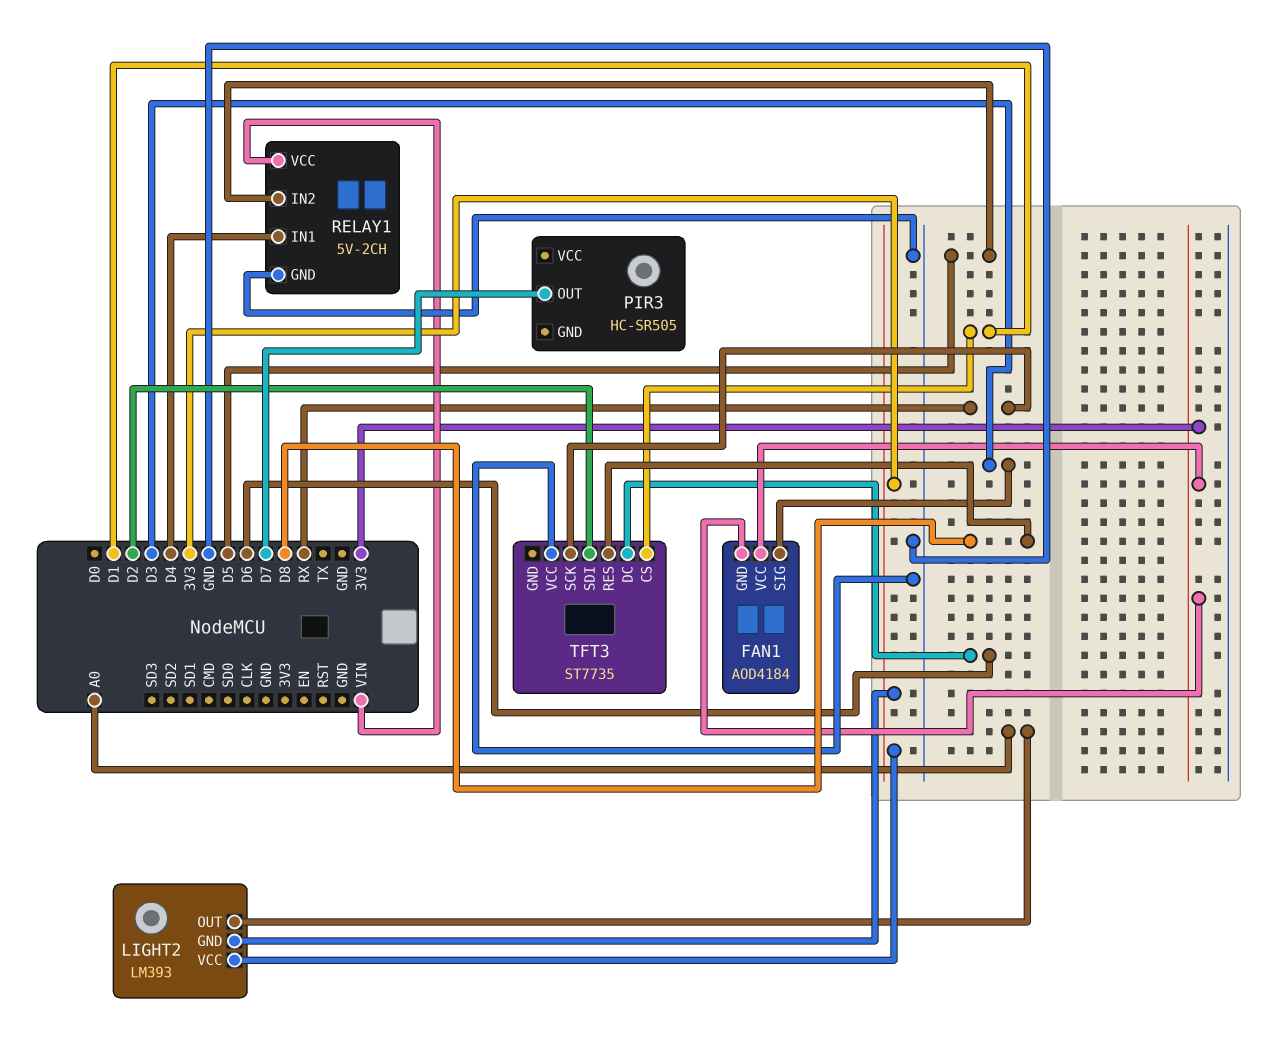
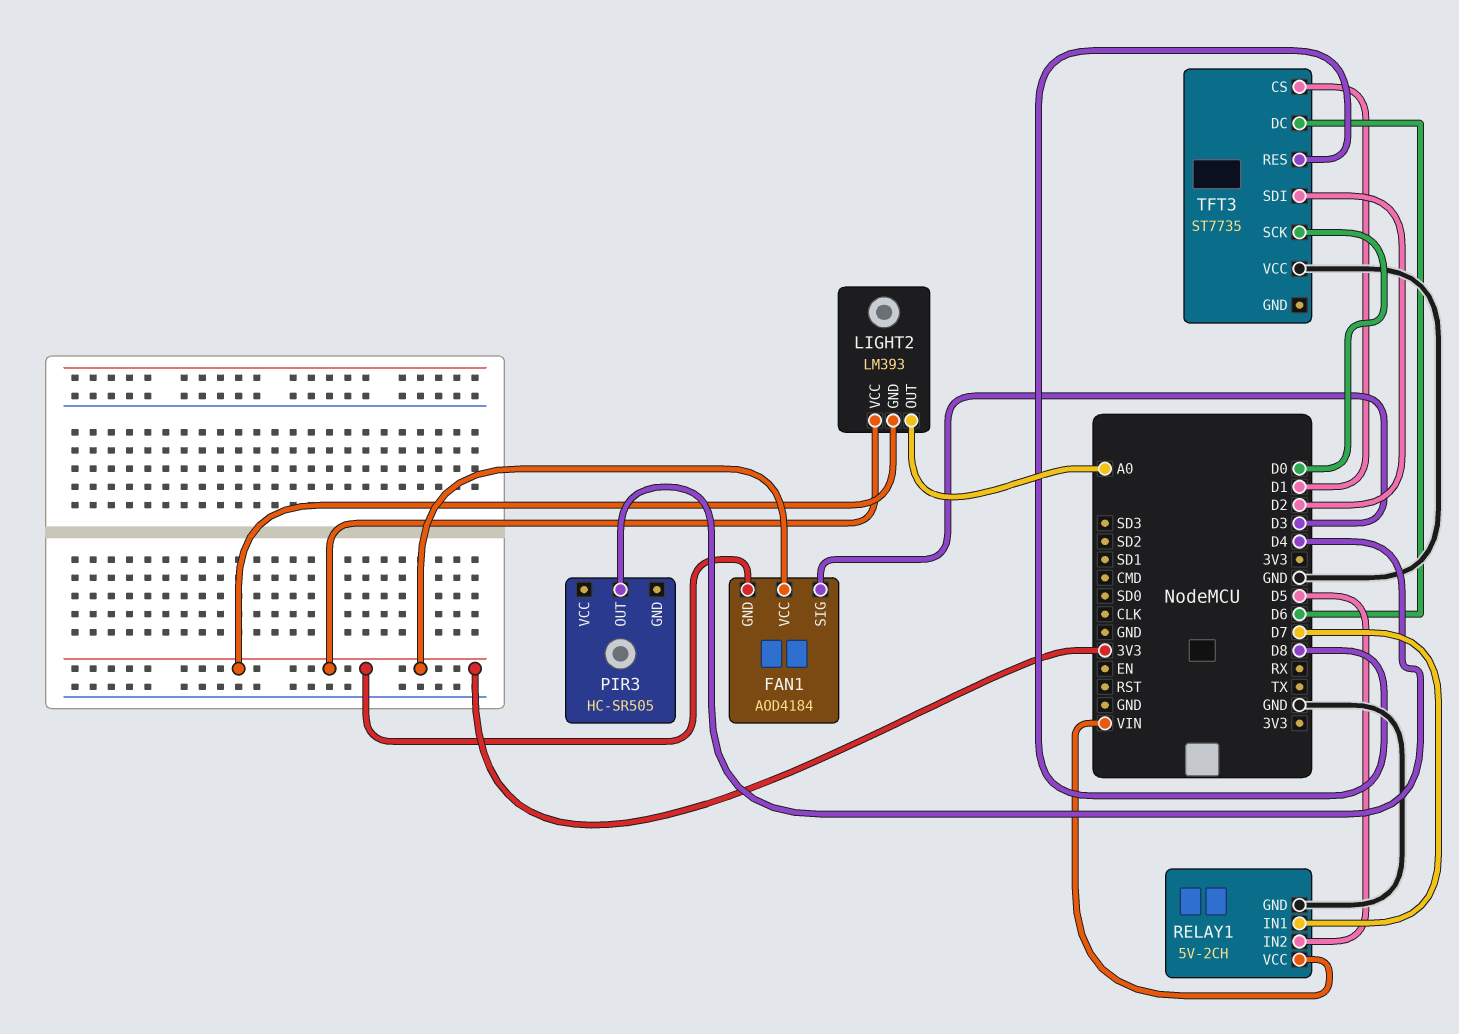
PIR3 pin OUT: D7 -> D4
RELAY1 pin IN1: D4 -> D7
TFT3 pin SCK: RX -> D0

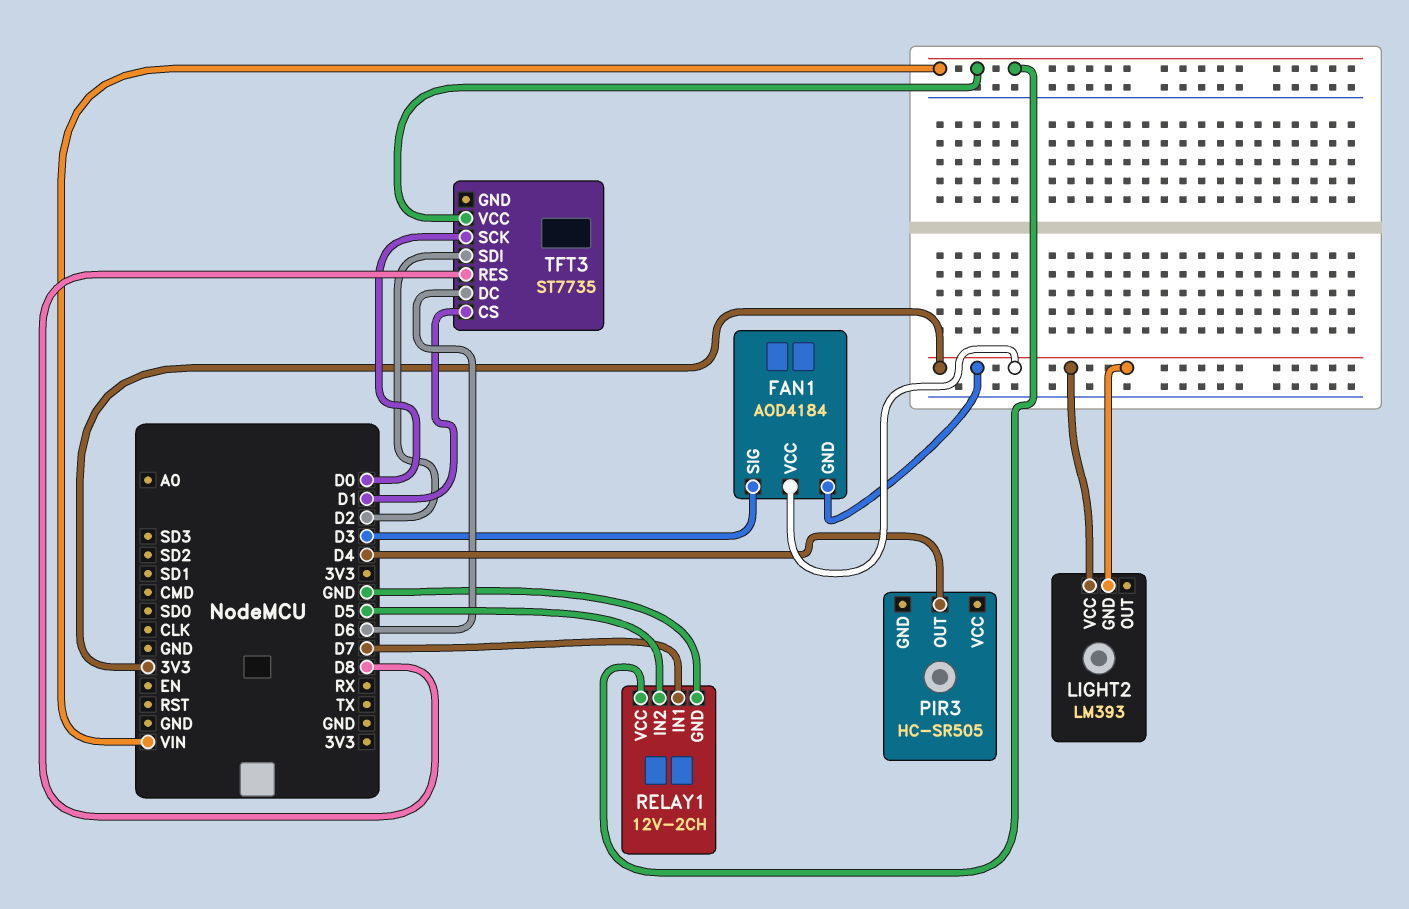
LIGHT2 pin OUT: A0 -> none
RELAY1: 5V-2CH -> 12V-2CH
TFT3 pin VCC: GND -> VIN

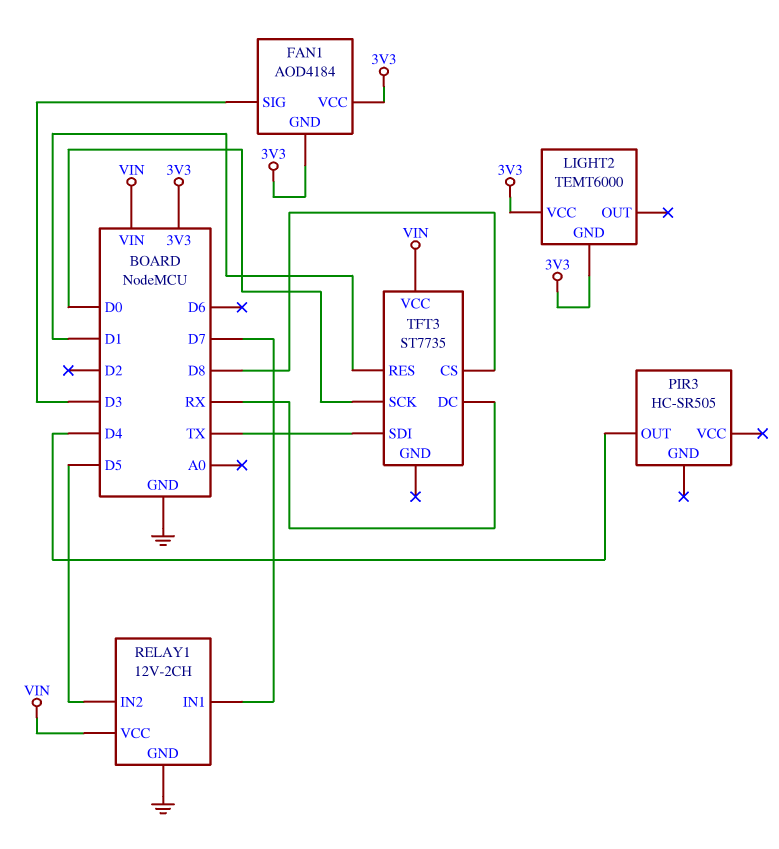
LIGHT2: LM393 -> TEMT6000
TFT3 pin CS: D1 -> D8
TFT3 pin DC: D6 -> RX
TFT3 pin RES: D8 -> D1
TFT3 pin SDI: D2 -> TX

